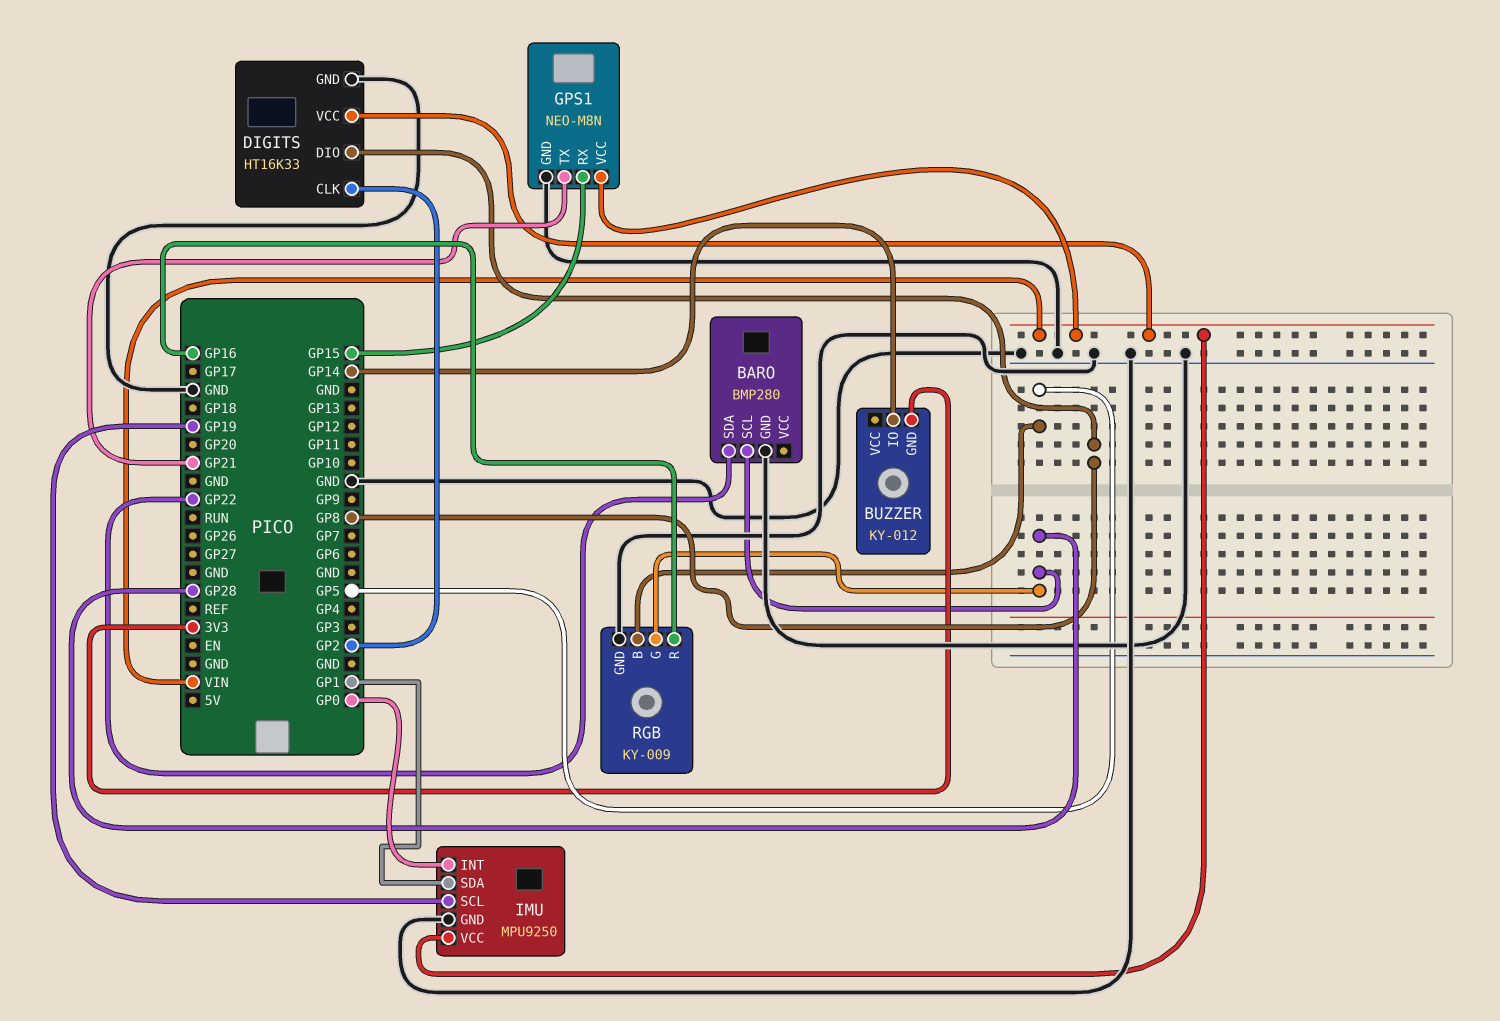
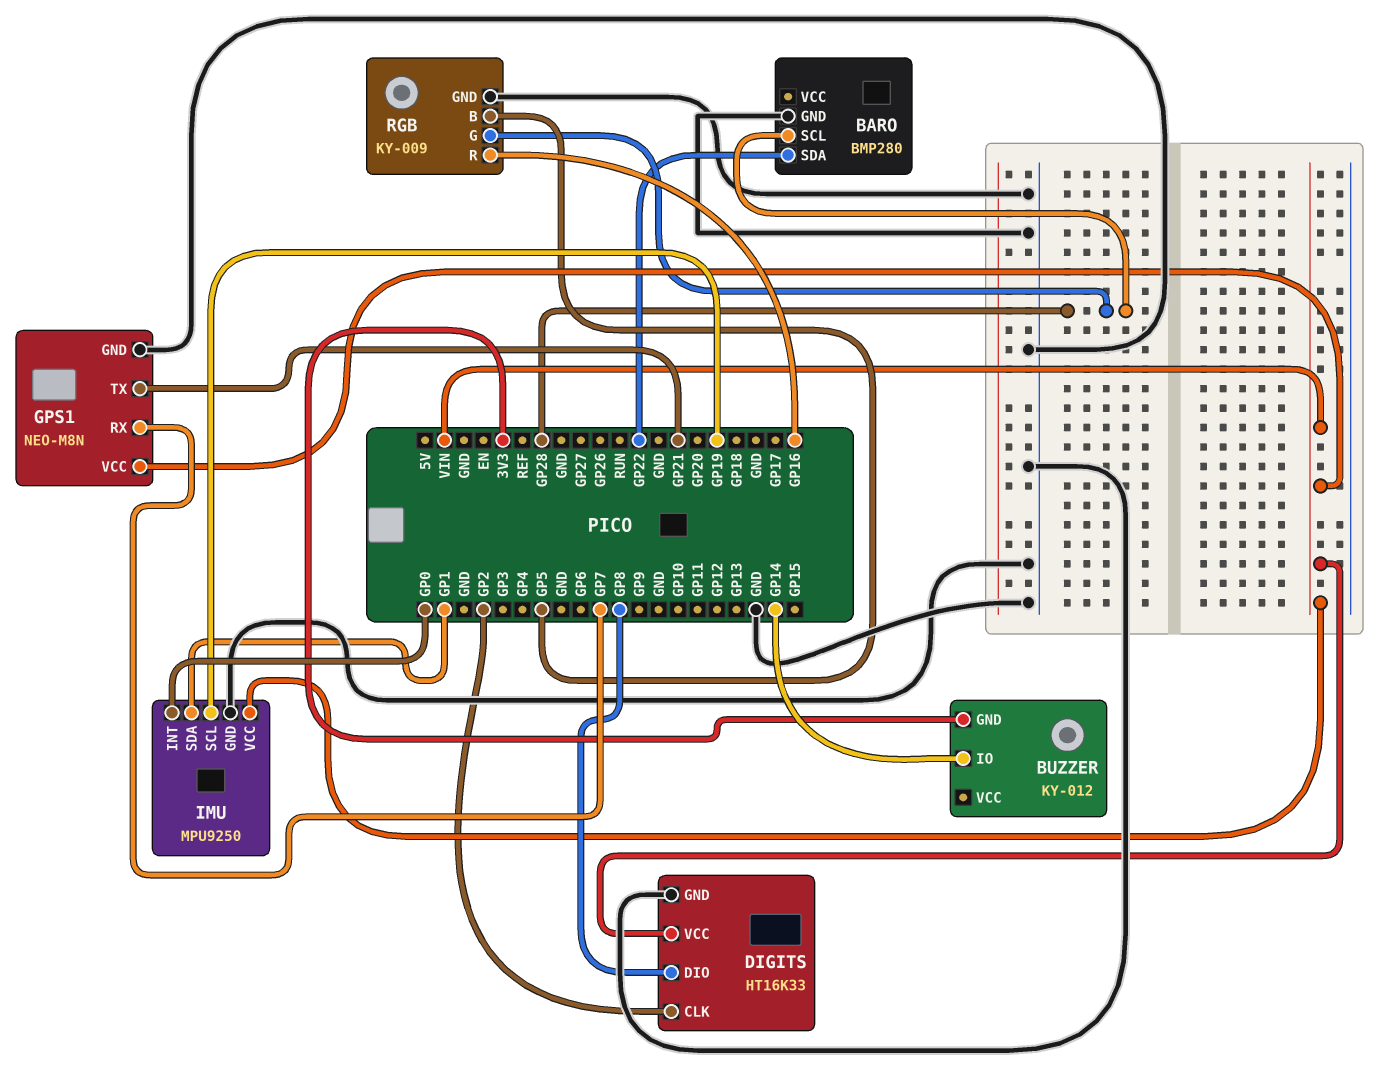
GPS1 pin RX: GP15 -> GP7

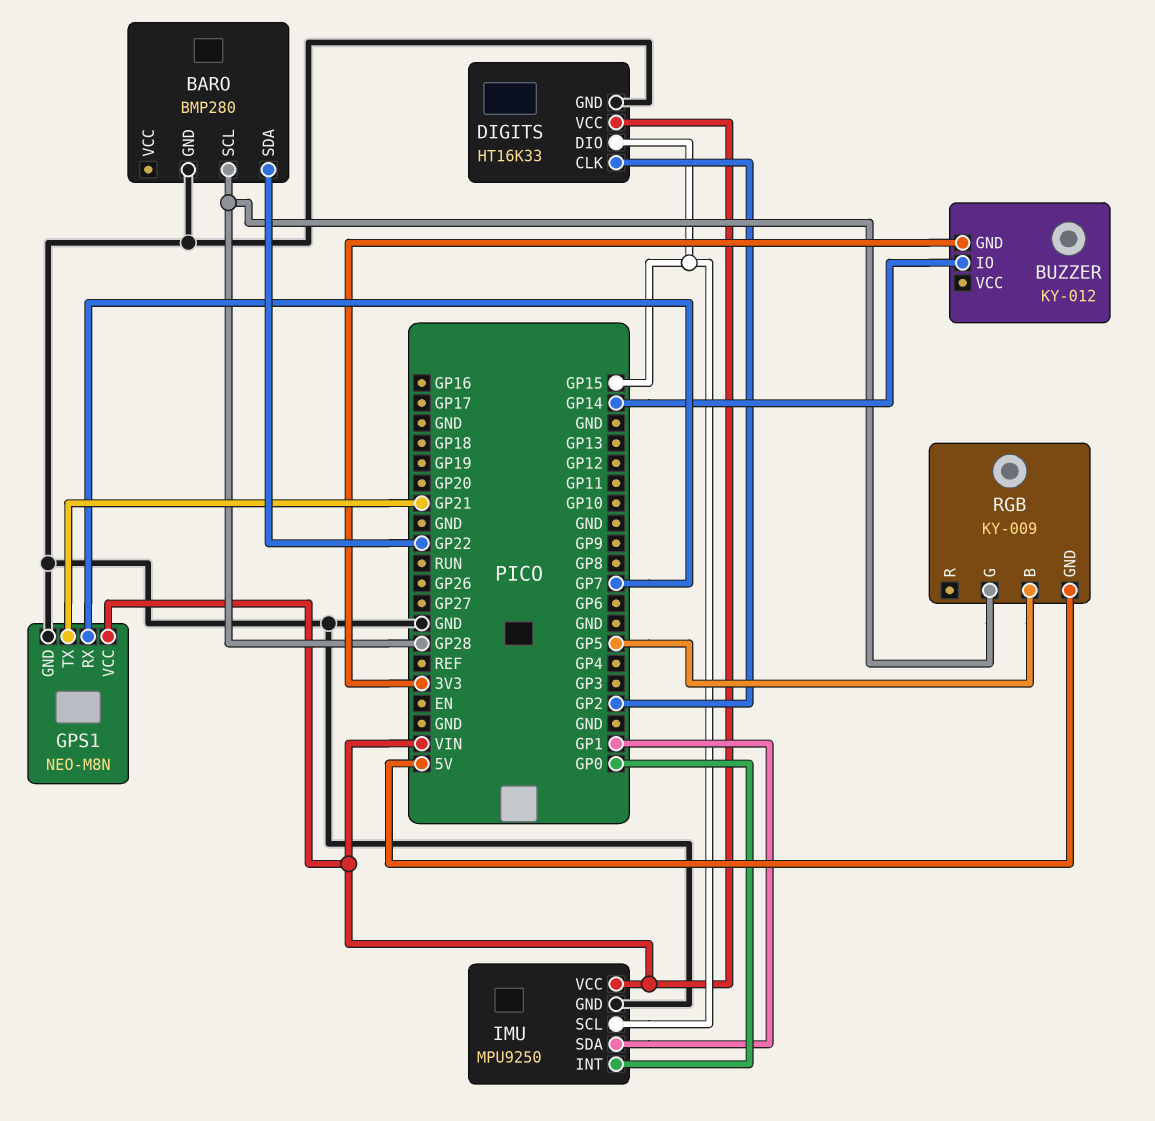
DIGITS pin DIO: GP8 -> GP15
IMU pin SCL: GP19 -> GP15
RGB pin GND: GND -> 5V
RGB pin R: GP16 -> none

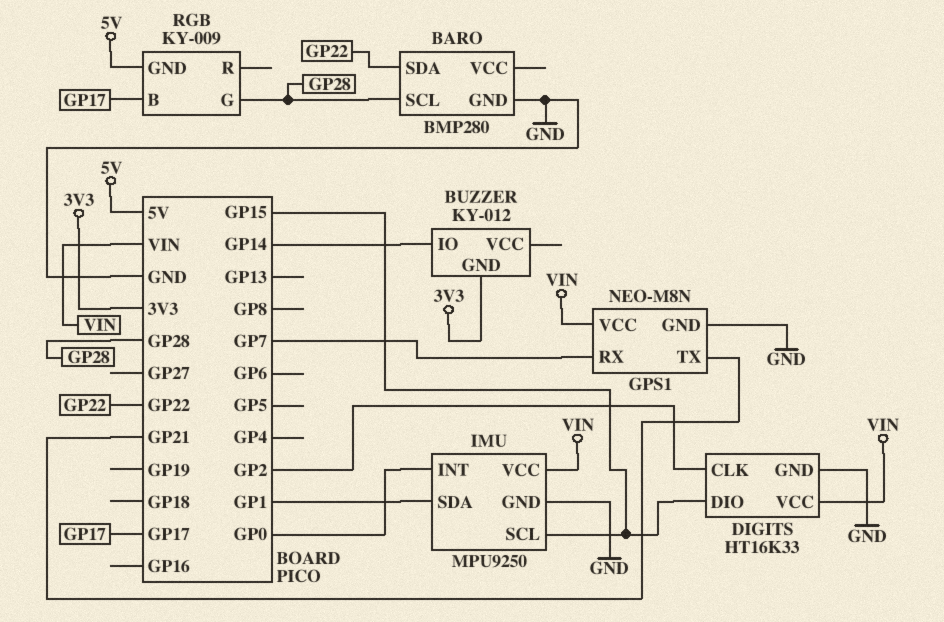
RGB pin B: GP5 -> GP17

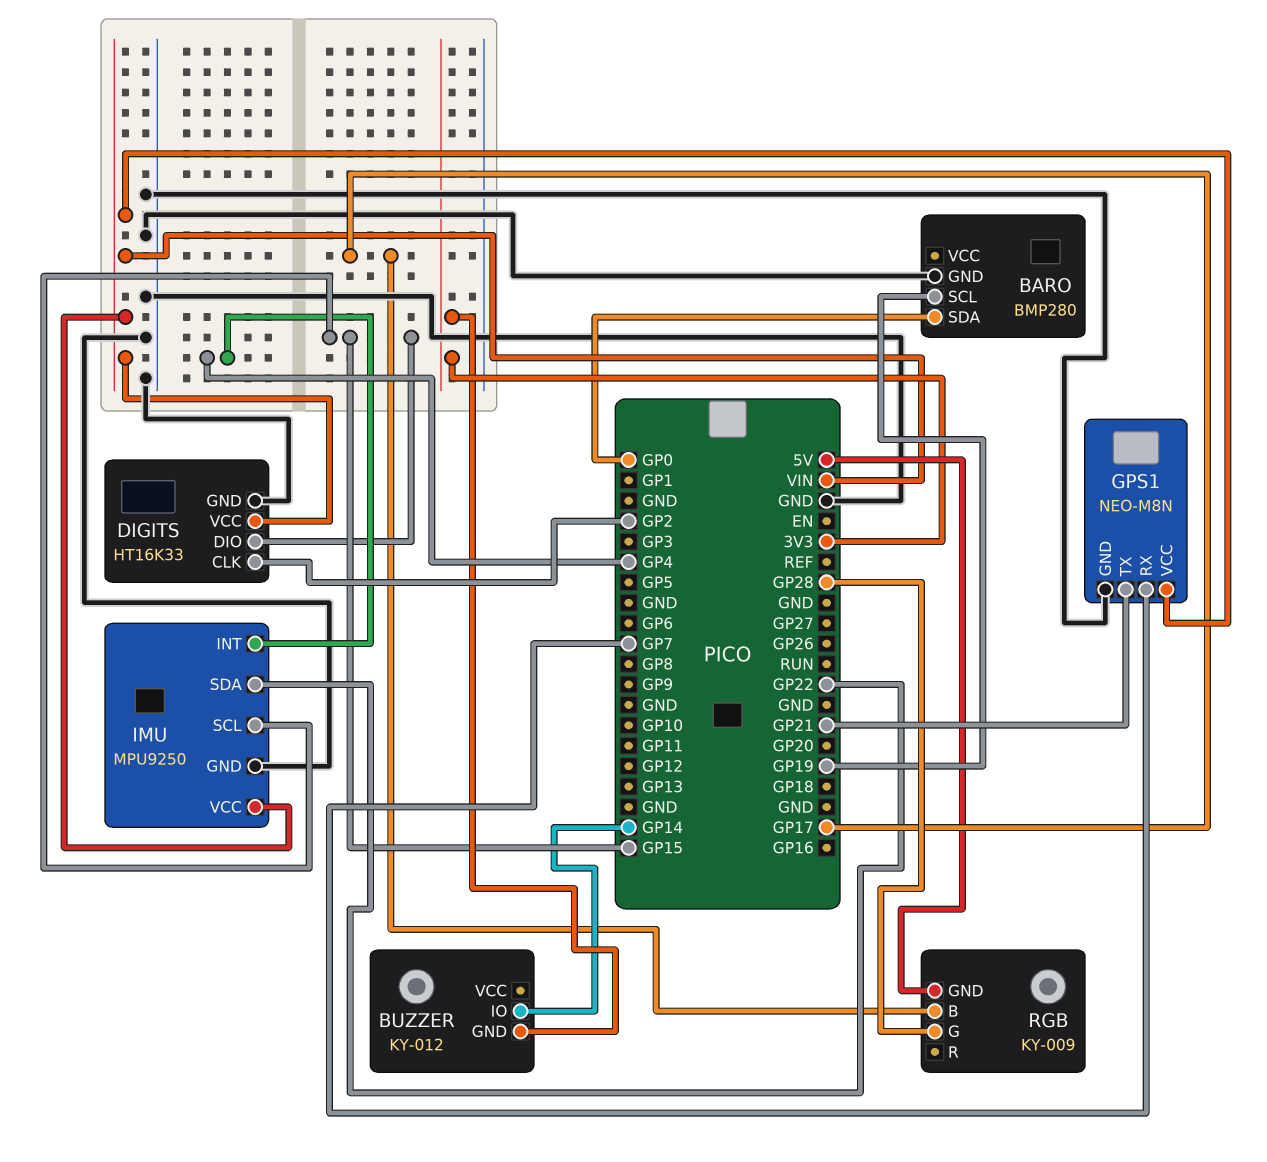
BARO pin SCL: GP28 -> GP19
BARO pin SDA: GP22 -> GP0
IMU pin INT: GP0 -> GP4
IMU pin SDA: GP1 -> GP22

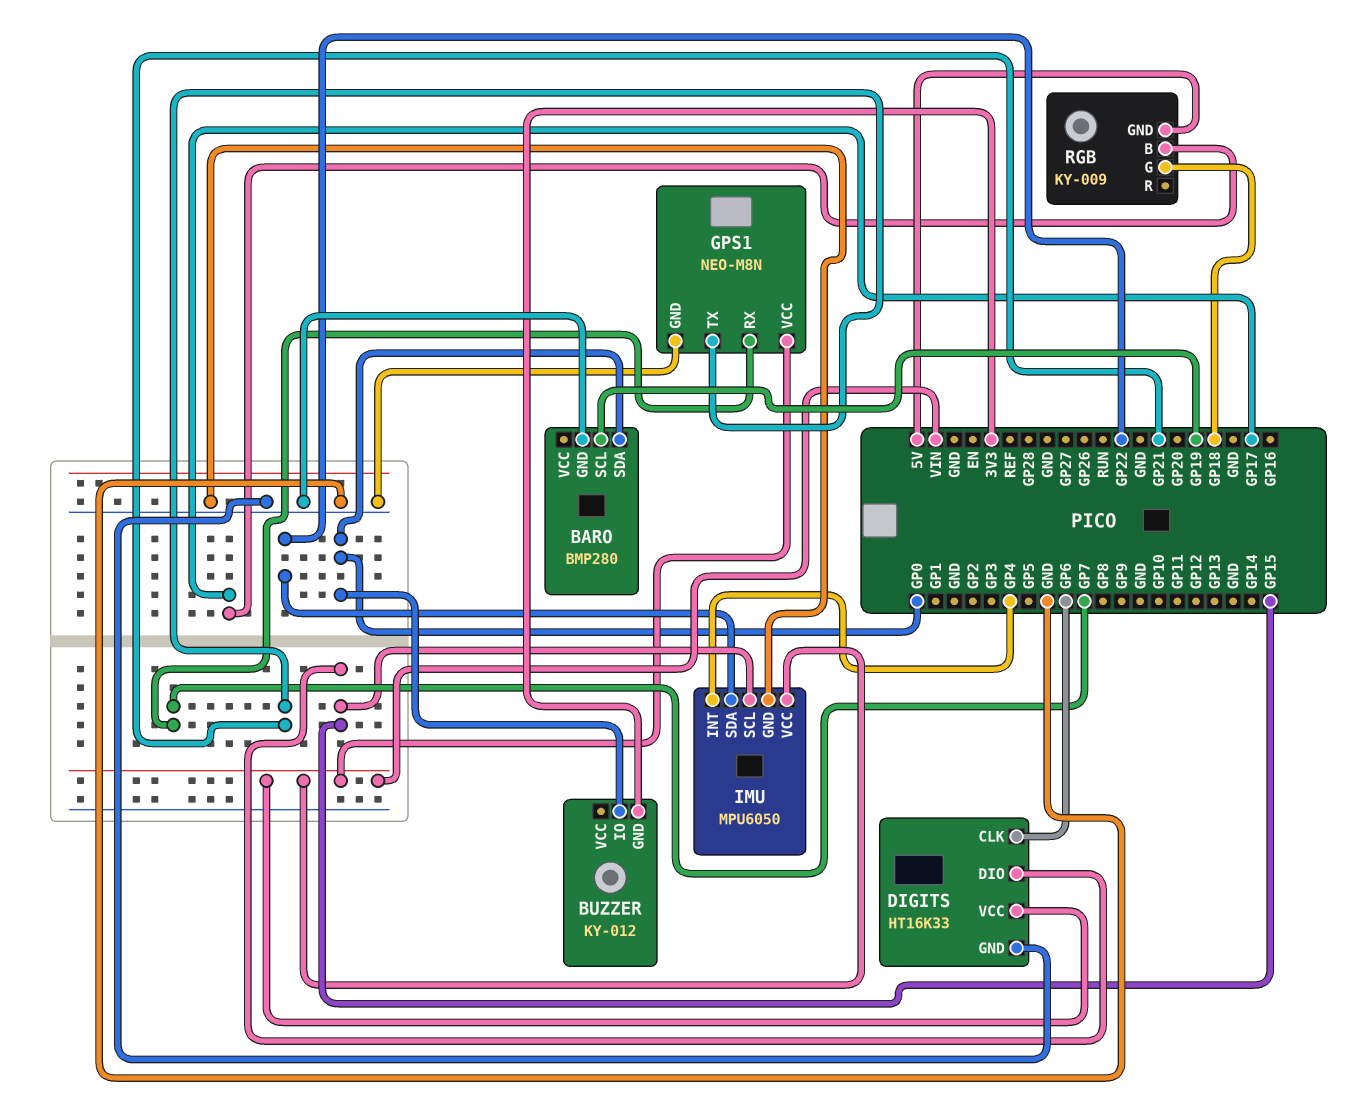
BUZZER pin IO: GP14 -> GP0
DIGITS pin CLK: GP2 -> GP6
IMU: MPU9250 -> MPU6050
RGB pin G: GP28 -> GP18

